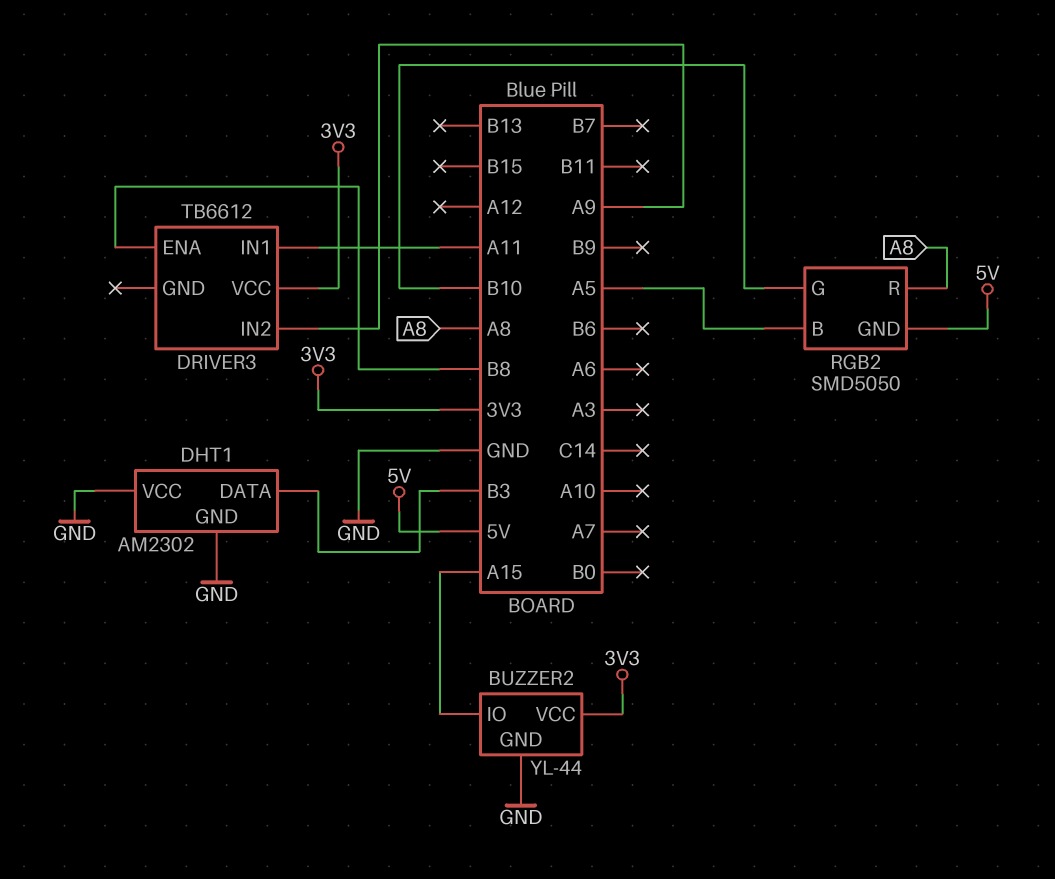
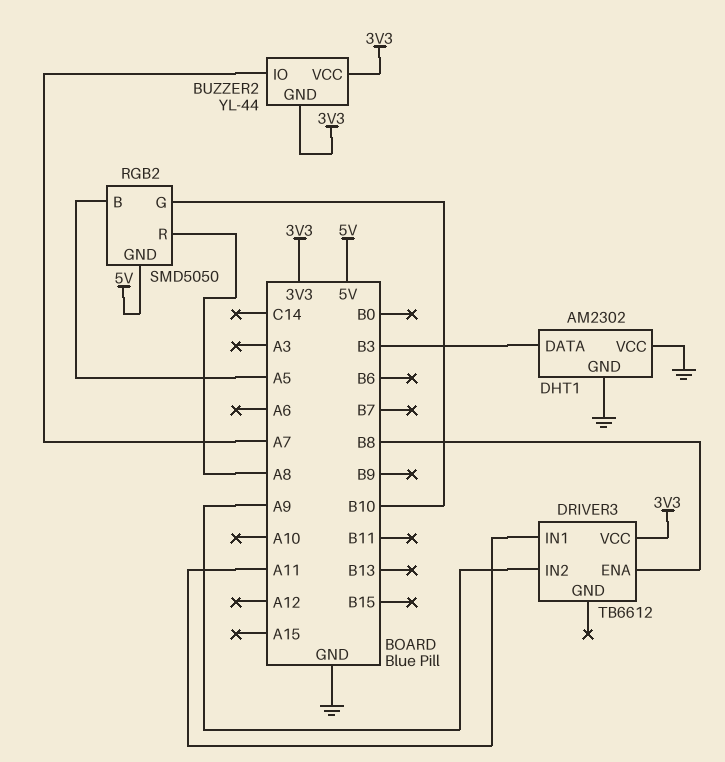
BUZZER2 pin GND: GND -> 3V3
BUZZER2 pin IO: A15 -> A7

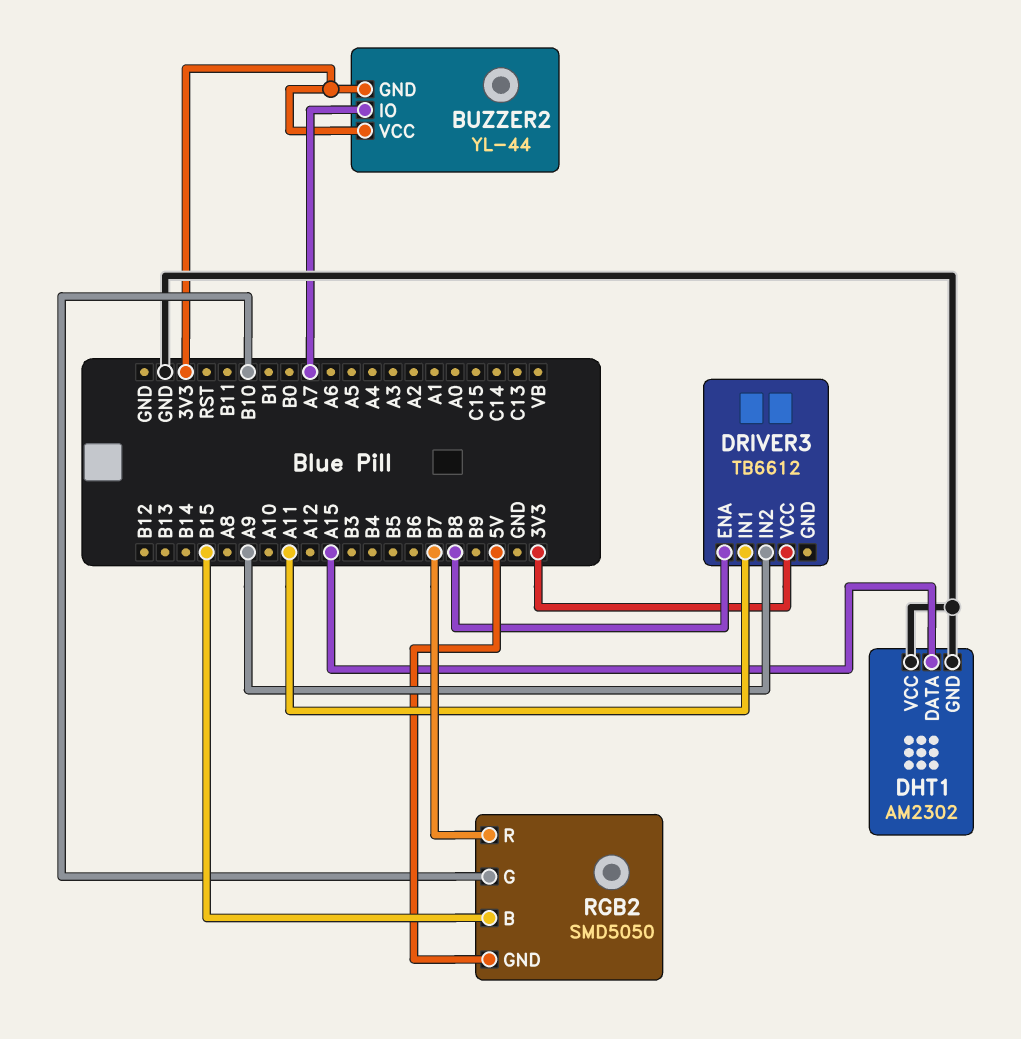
DHT1 pin DATA: B3 -> A15
RGB2 pin B: A5 -> B15
RGB2 pin R: A8 -> B7

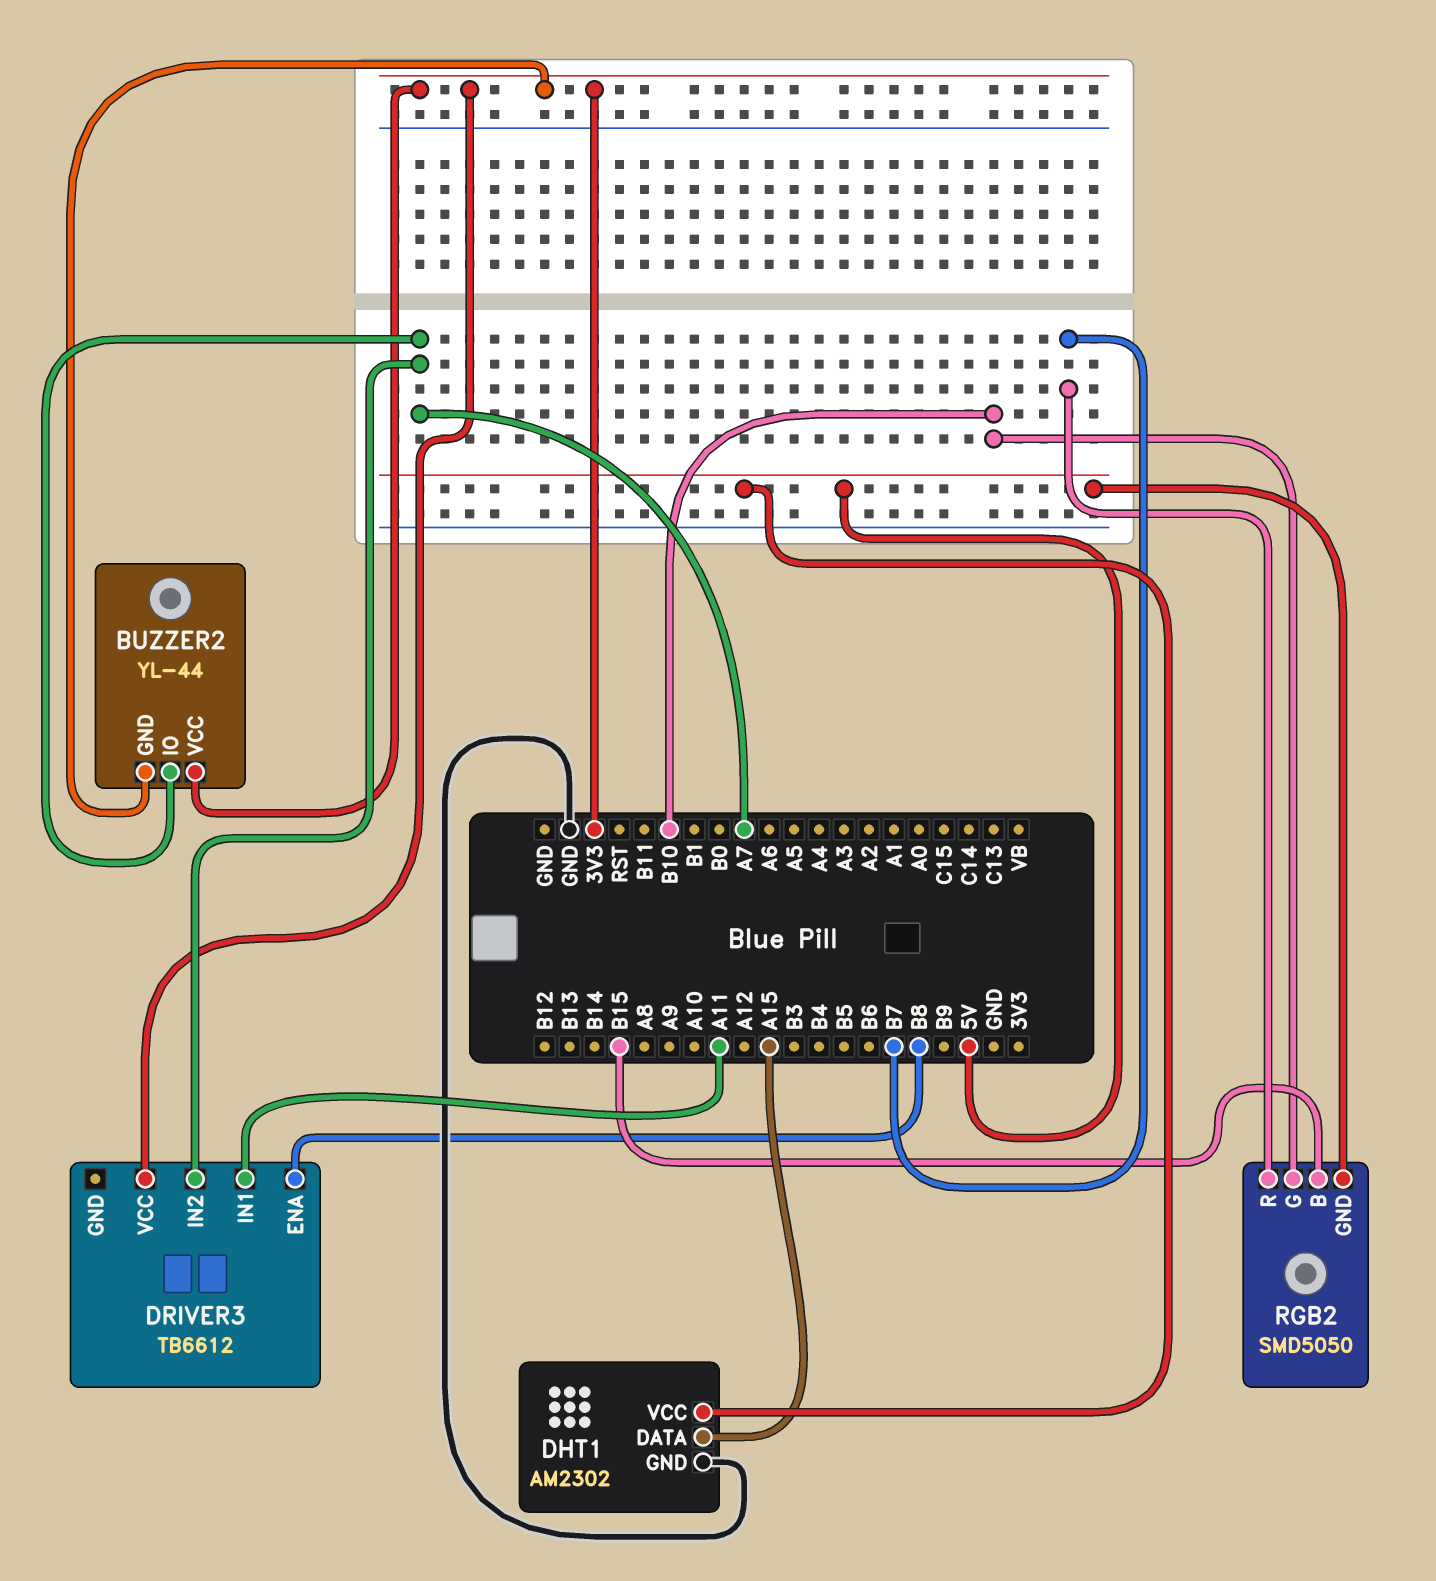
DHT1 pin VCC: GND -> 5V
DRIVER3 pin IN2: A9 -> A7

